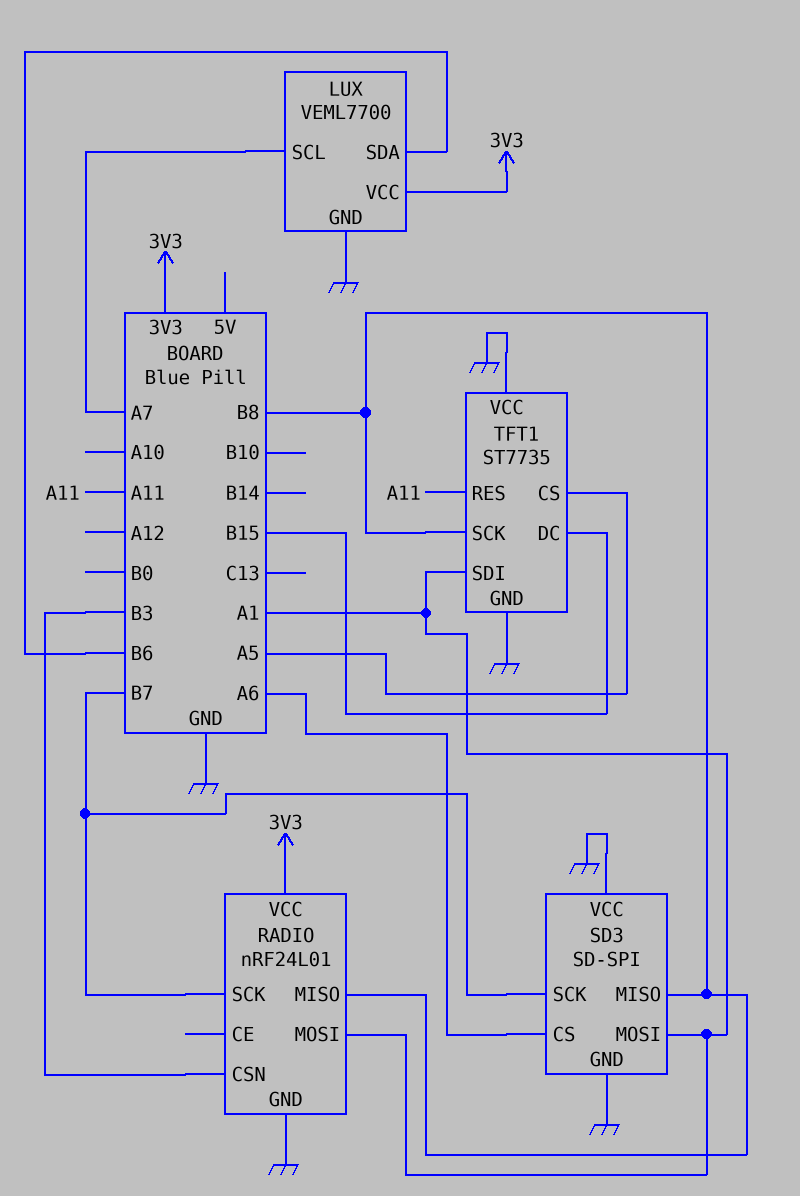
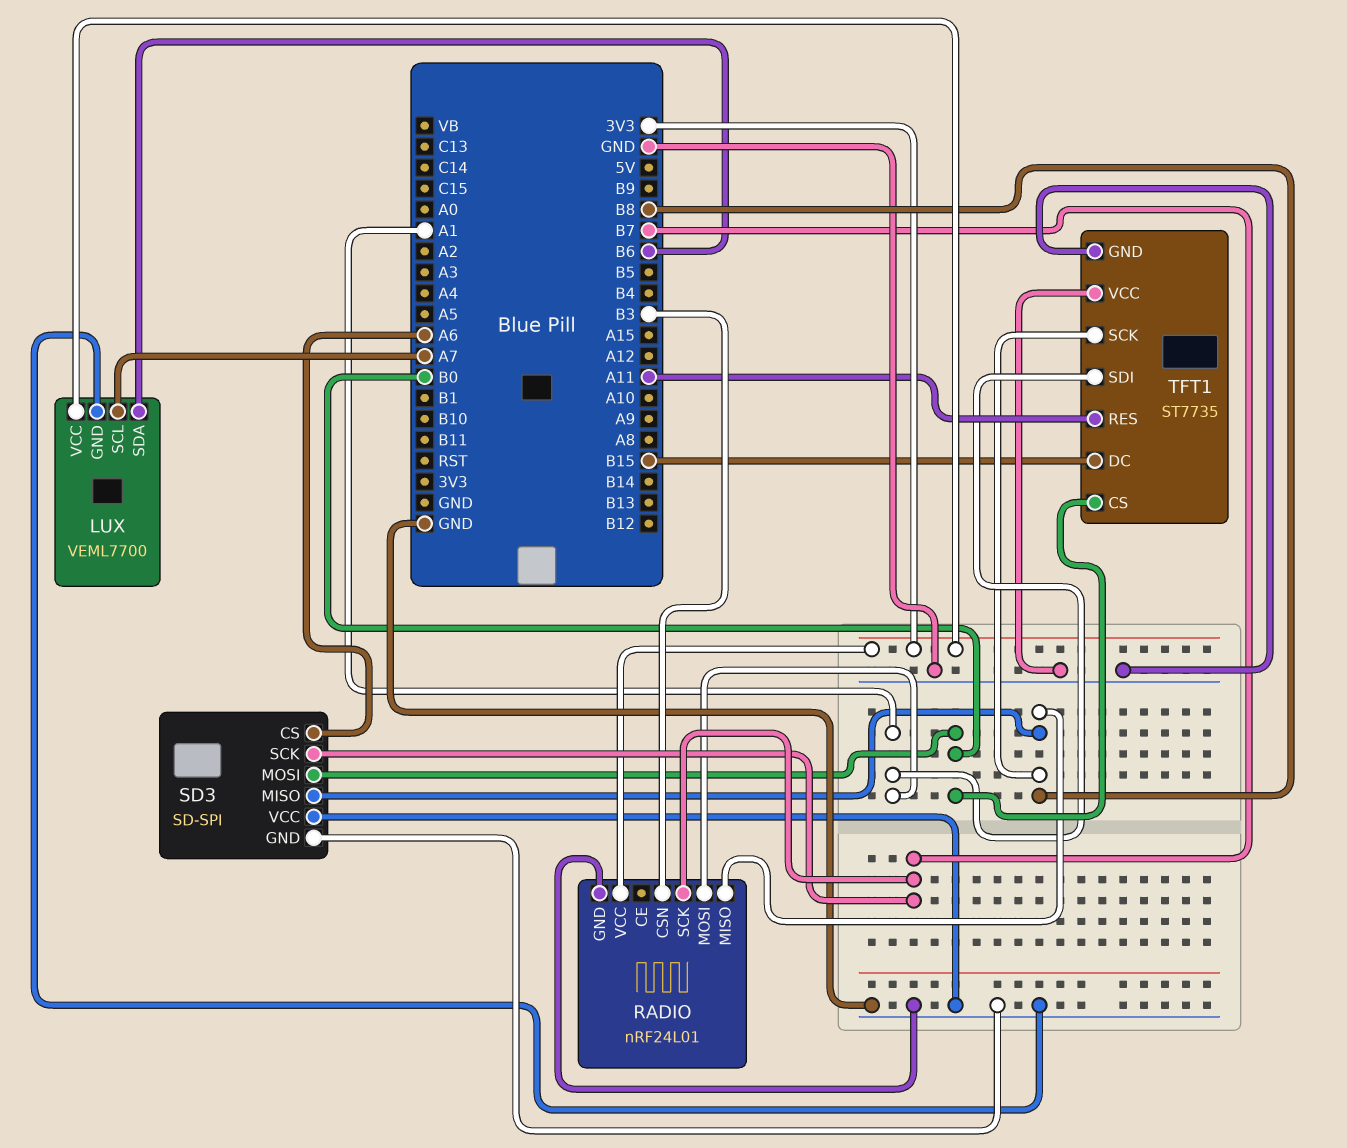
SD3 pin MOSI: A1 -> B0
TFT1 pin CS: A5 -> B0

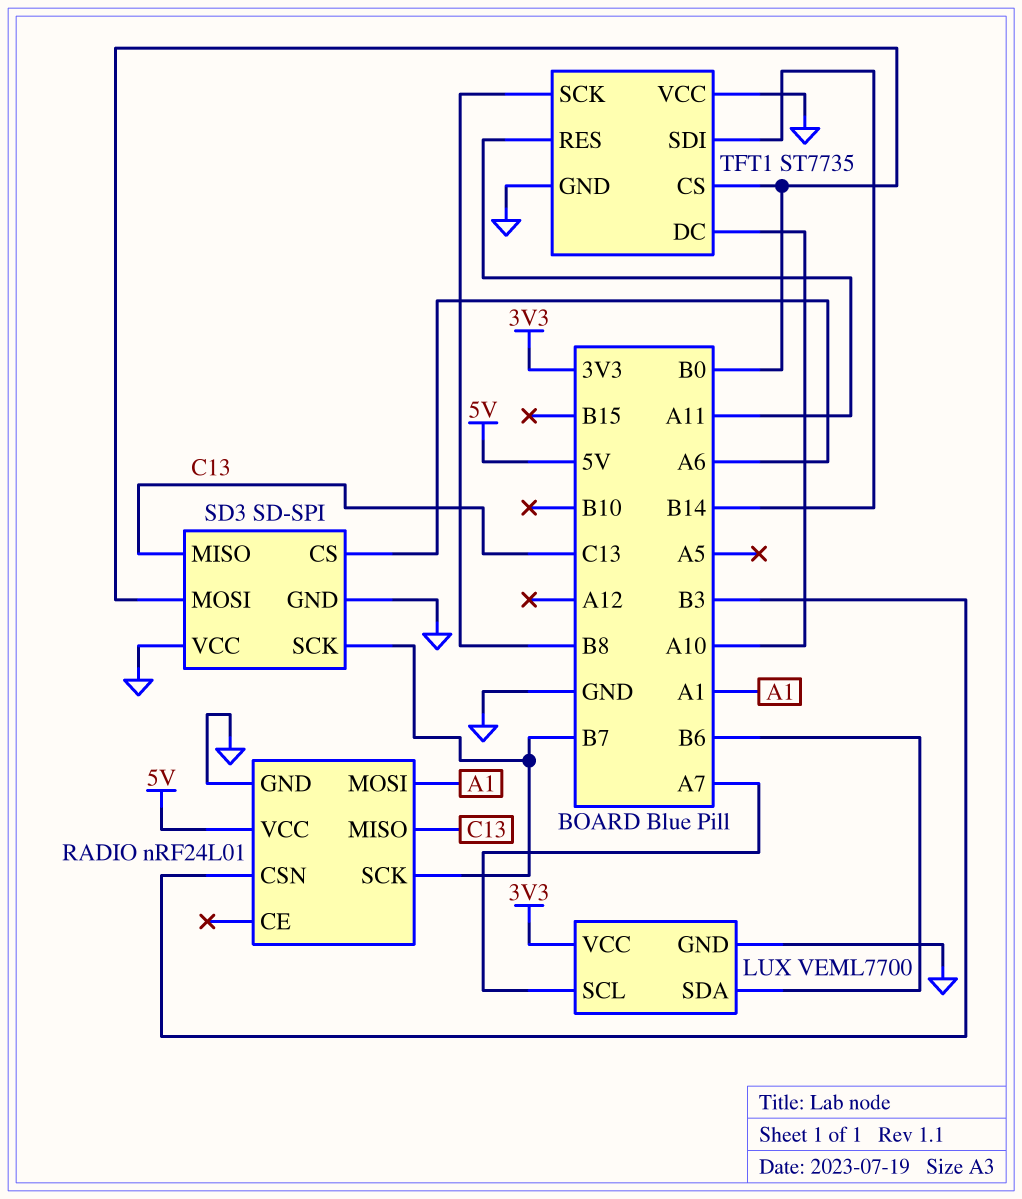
RADIO pin MISO: B8 -> C13
RADIO pin VCC: 3V3 -> 5V
SD3 pin MISO: B8 -> C13
TFT1 pin DC: B15 -> A10
TFT1 pin SDI: A1 -> B14

